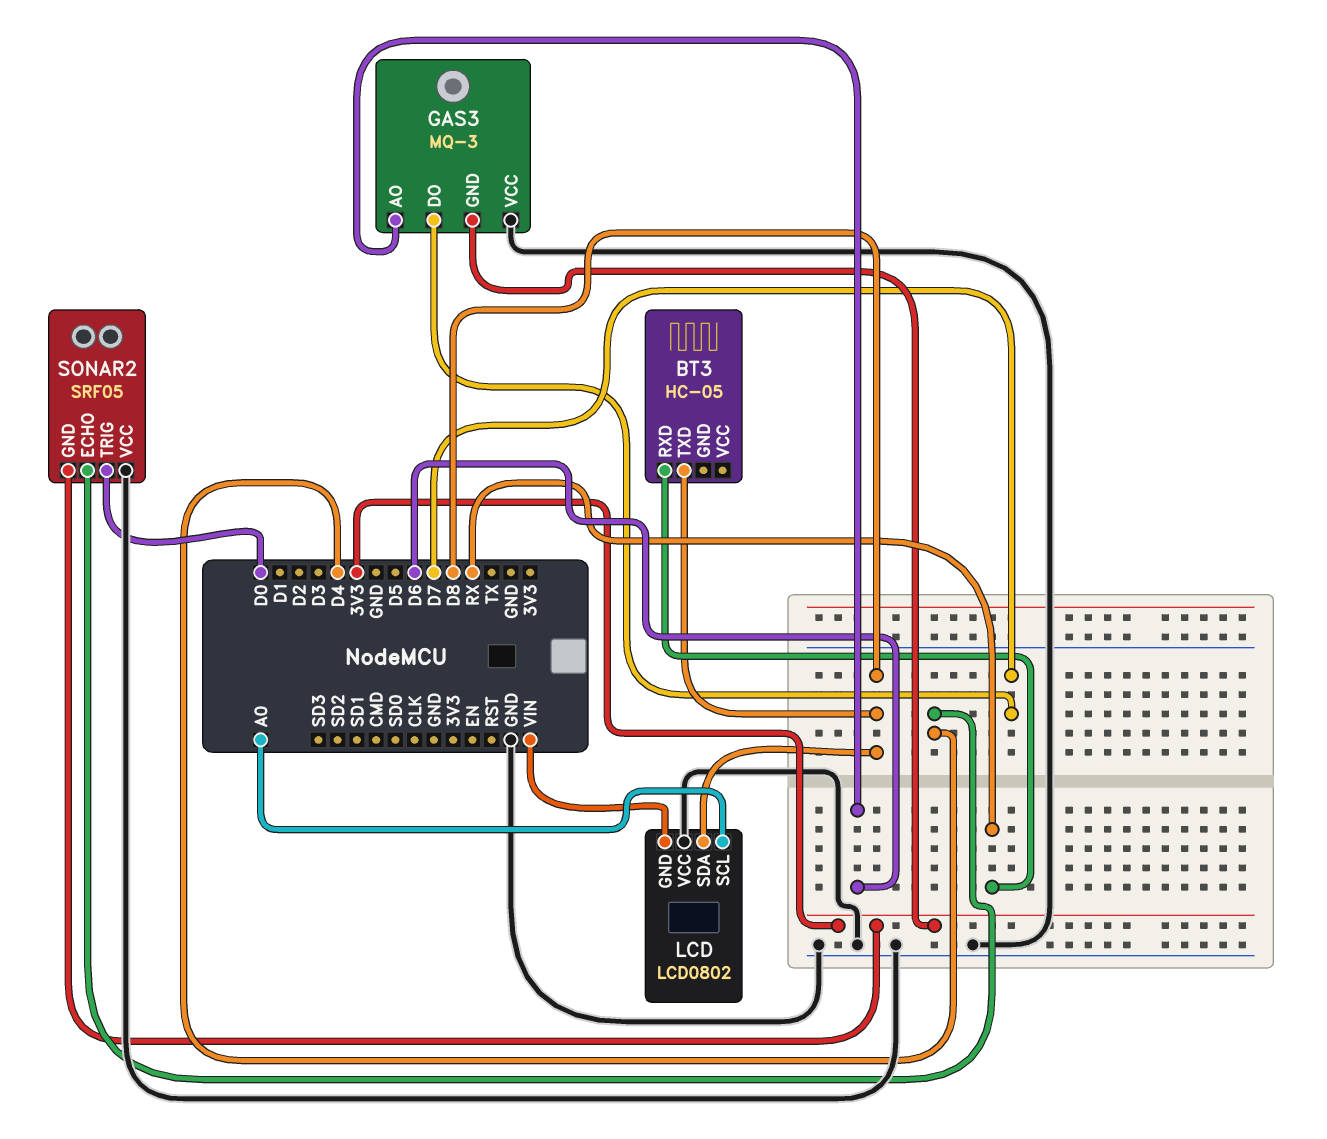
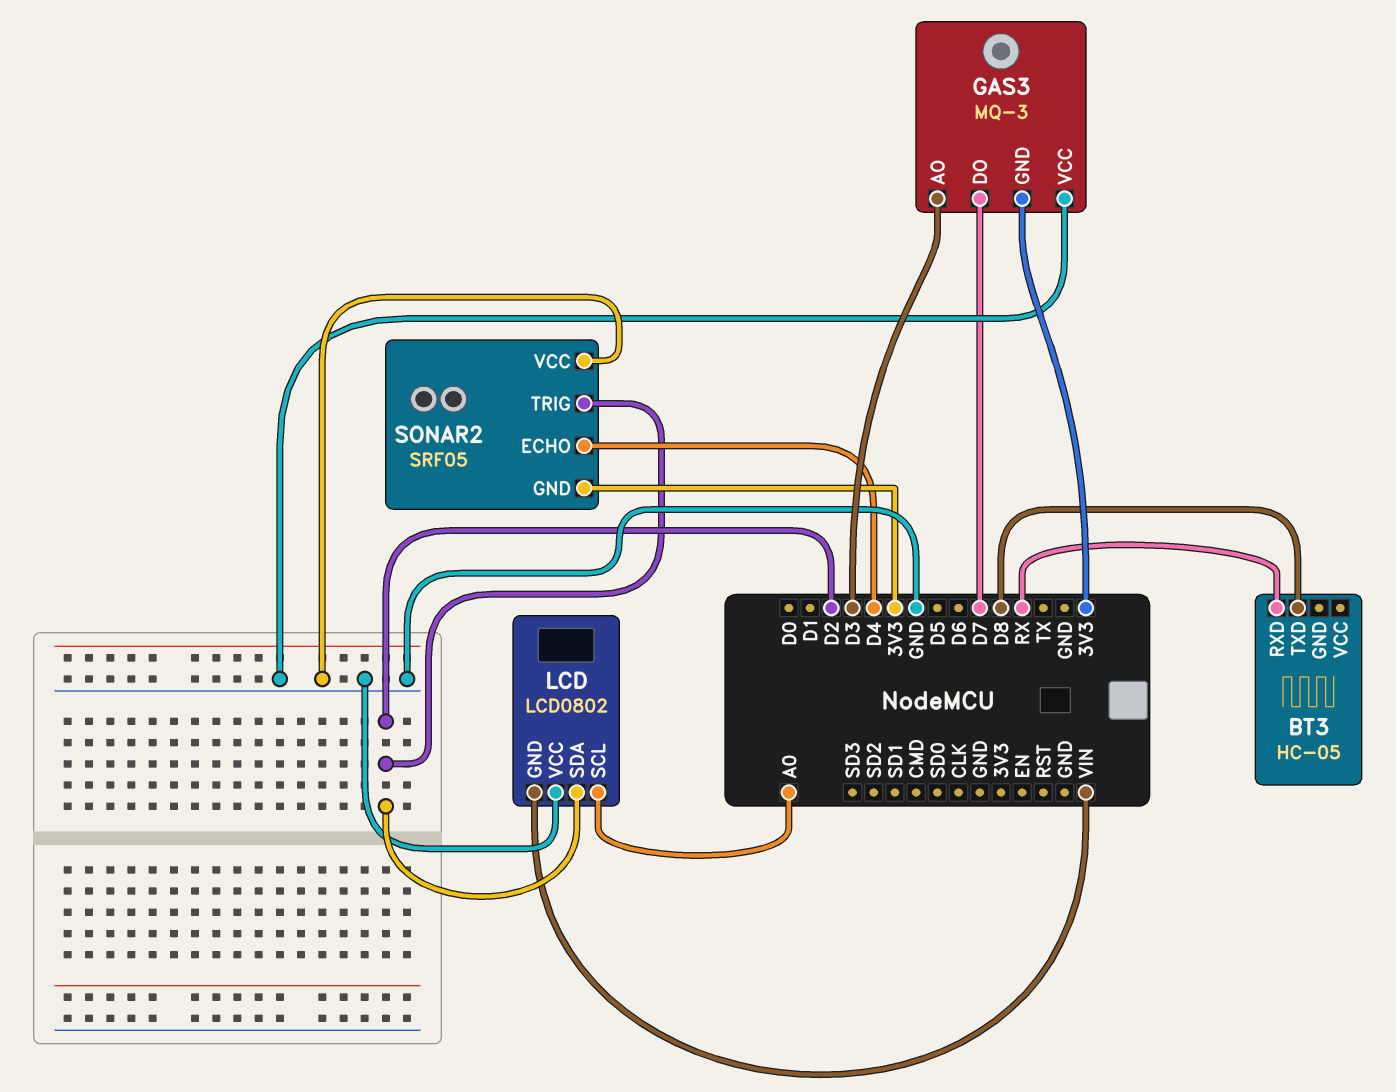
GAS3 pin AO: D6 -> D3
LCD pin SDA: D8 -> D2
SONAR2 pin TRIG: D0 -> D2

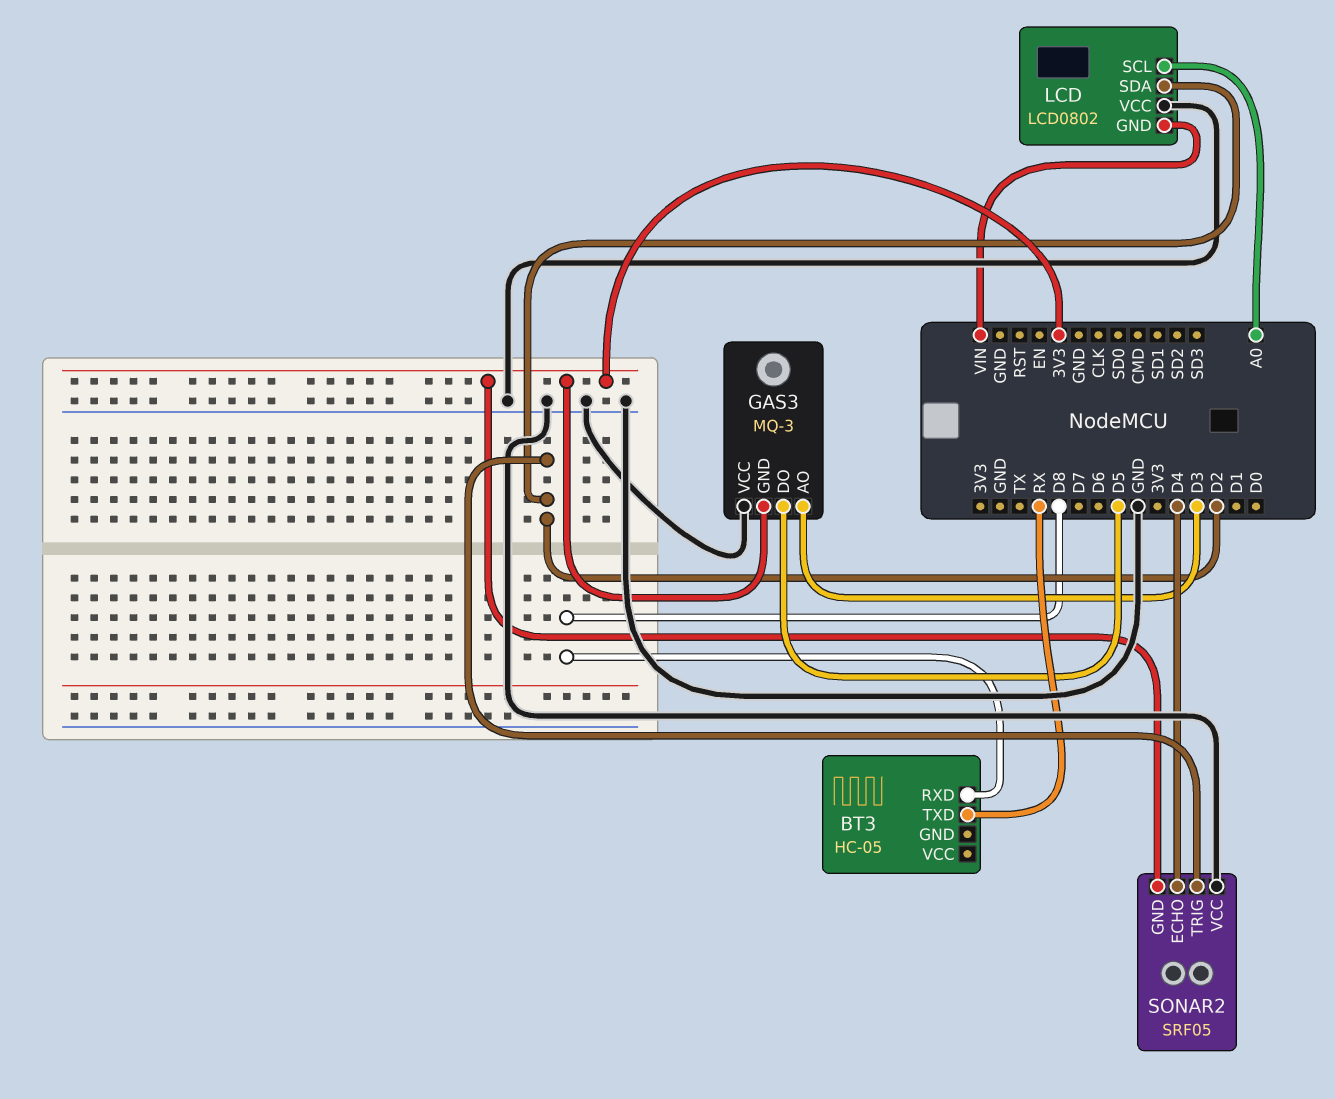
BT3 pin RXD: RX -> D8
BT3 pin TXD: D8 -> RX
GAS3 pin DO: D7 -> D5

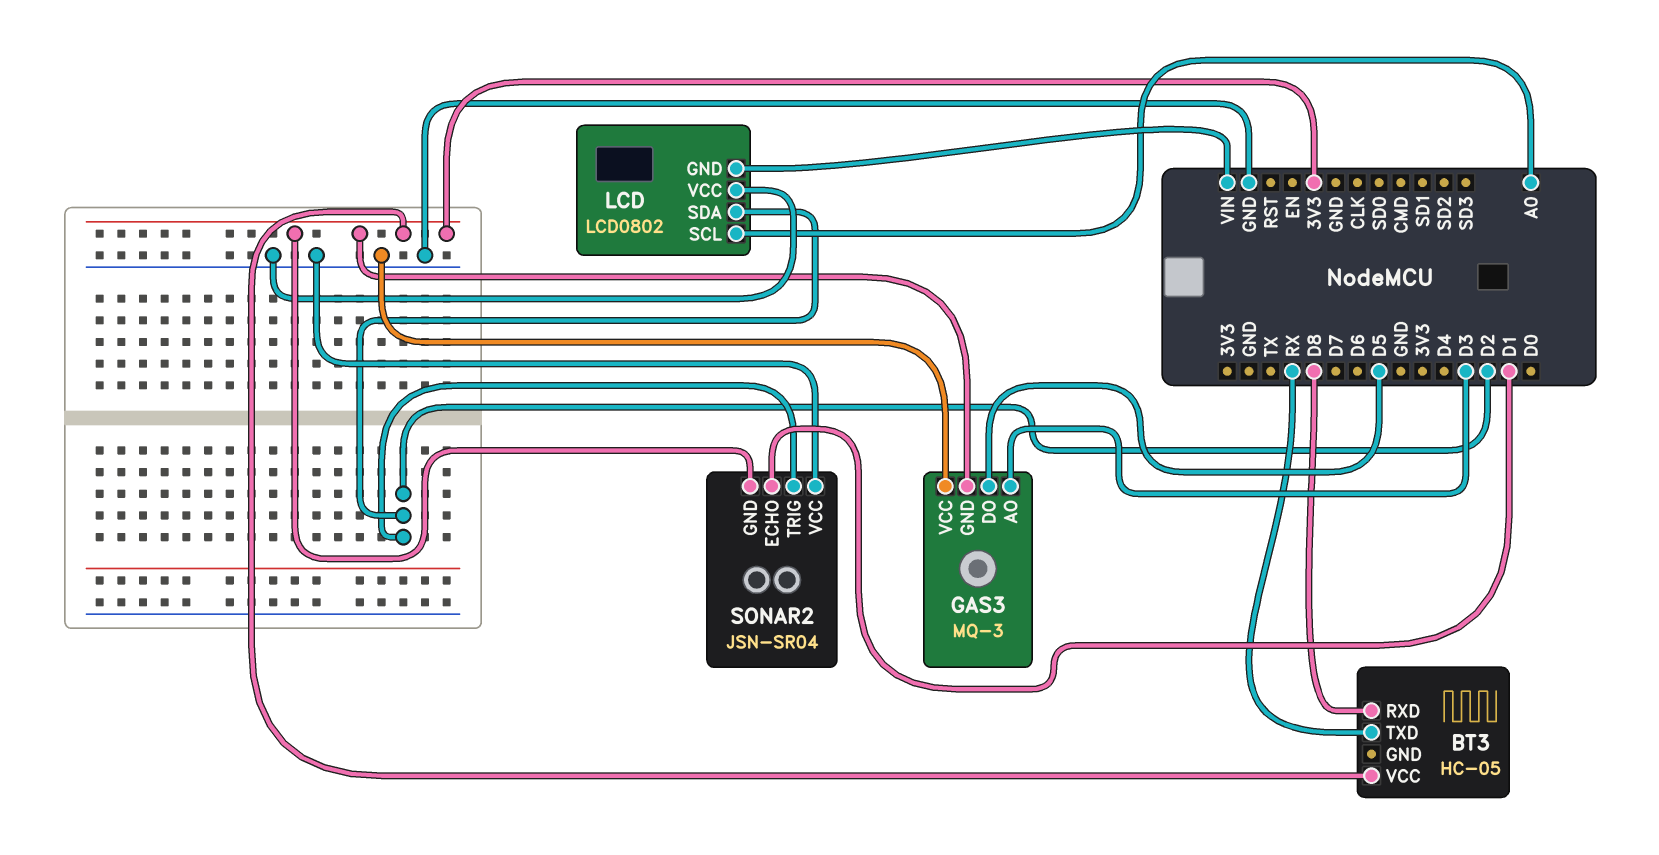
BT3 pin VCC: none -> 3V3
SONAR2: SRF05 -> JSN-SR04
SONAR2 pin ECHO: D4 -> D1

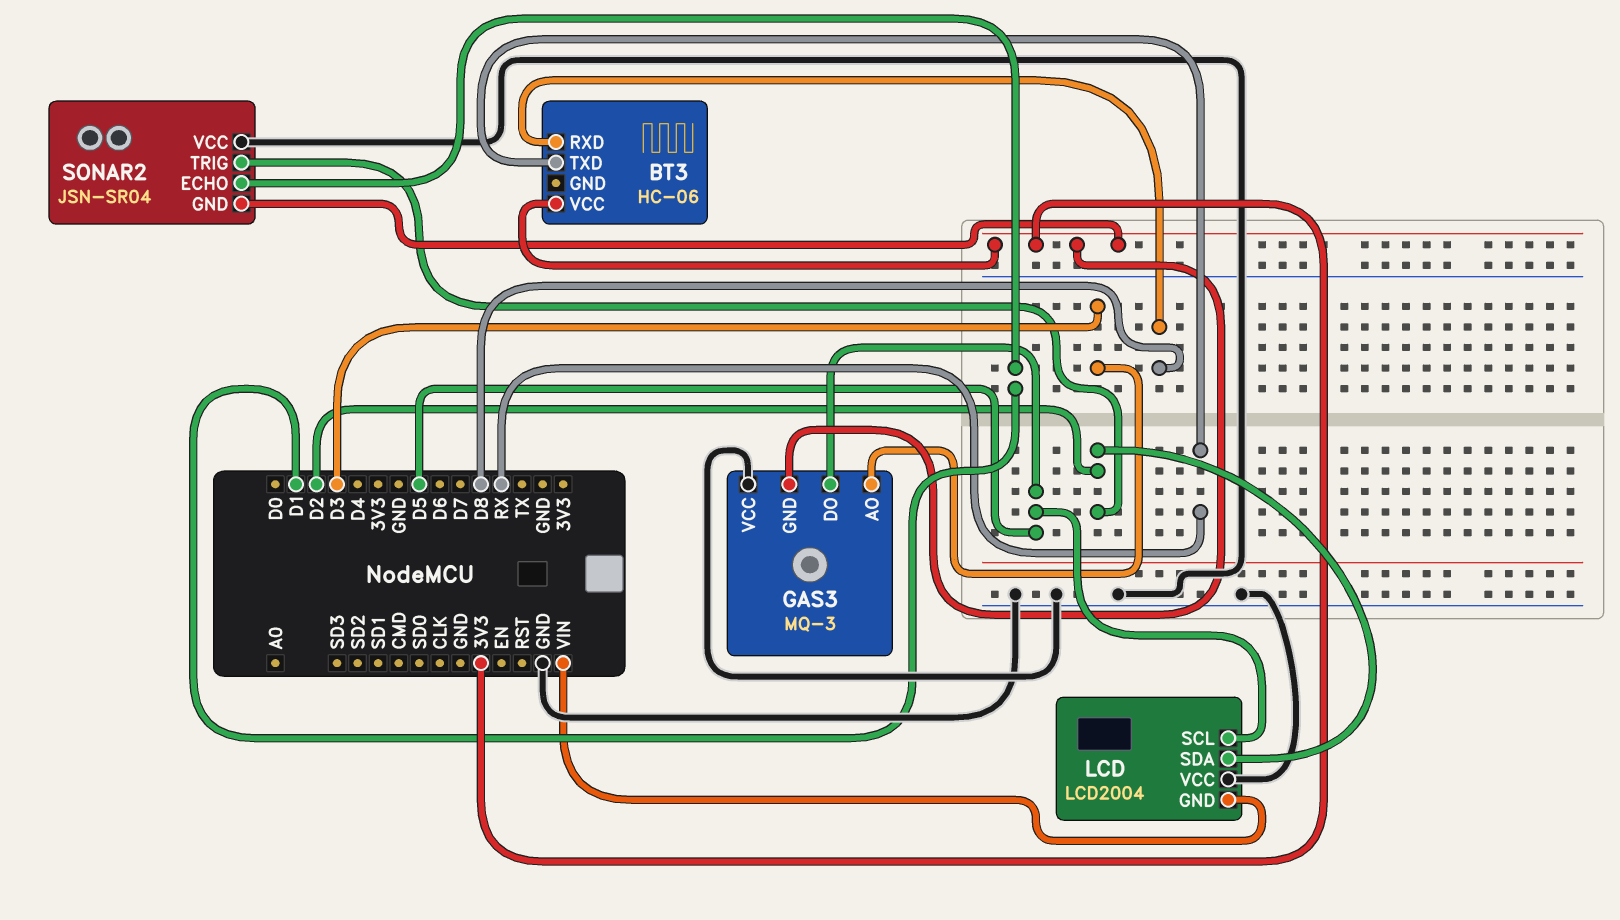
BT3: HC-05 -> HC-06
LCD: LCD0802 -> LCD2004
LCD pin SCL: A0 -> D5

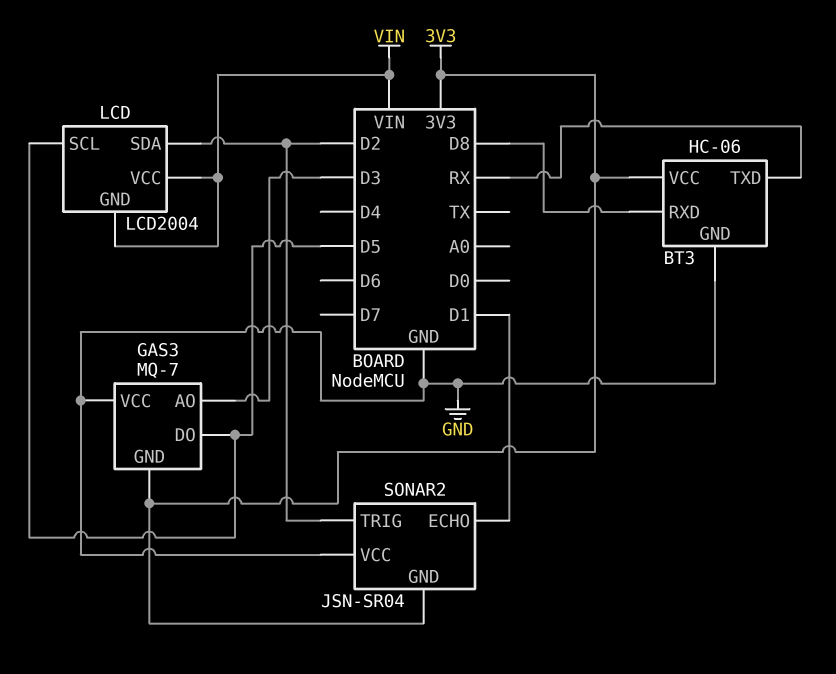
BT3 pin GND: none -> GND
GAS3: MQ-3 -> MQ-7
LCD pin VCC: GND -> VIN

